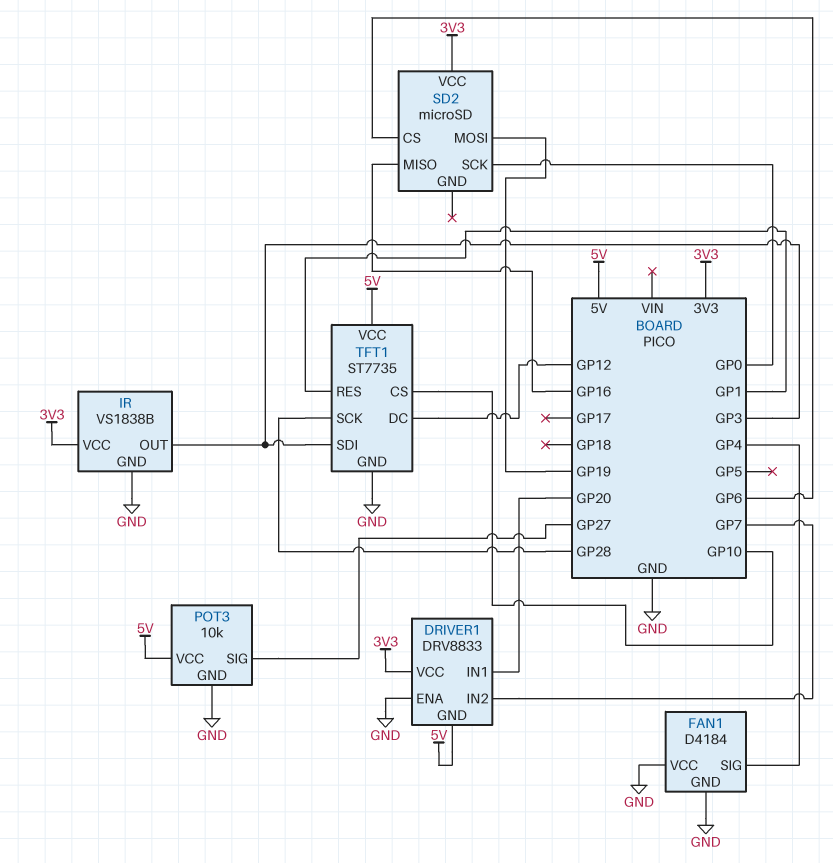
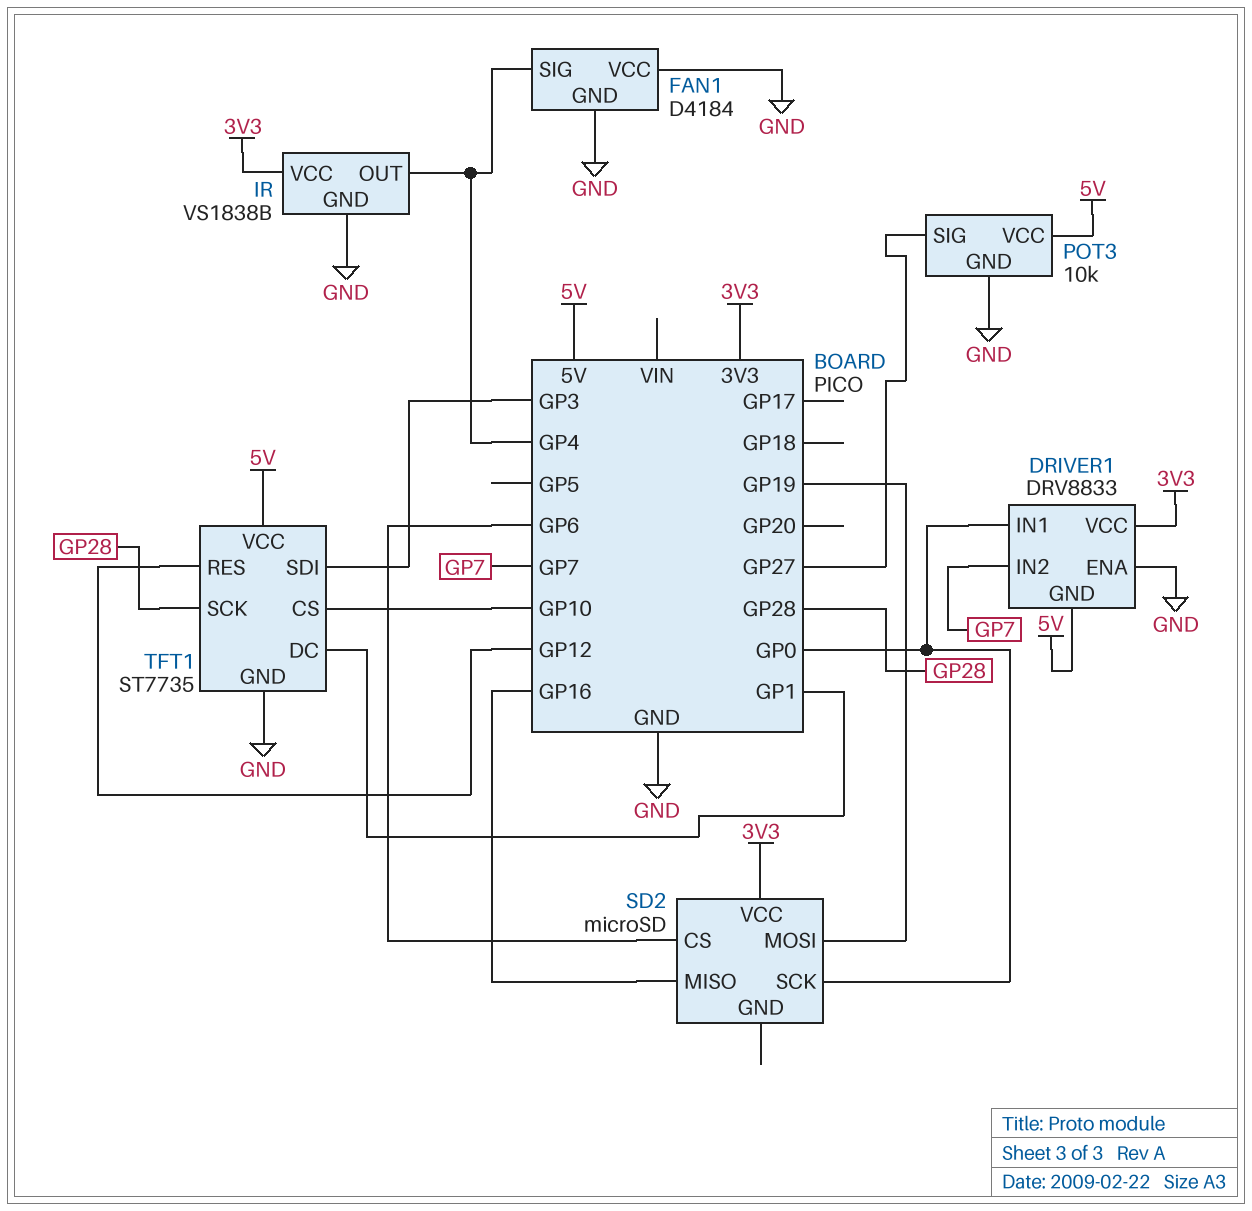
DRIVER1 pin IN1: GP20 -> GP0
IR pin OUT: GP3 -> GP4
TFT1 pin DC: GP12 -> GP1
TFT1 pin RES: GP1 -> GP12

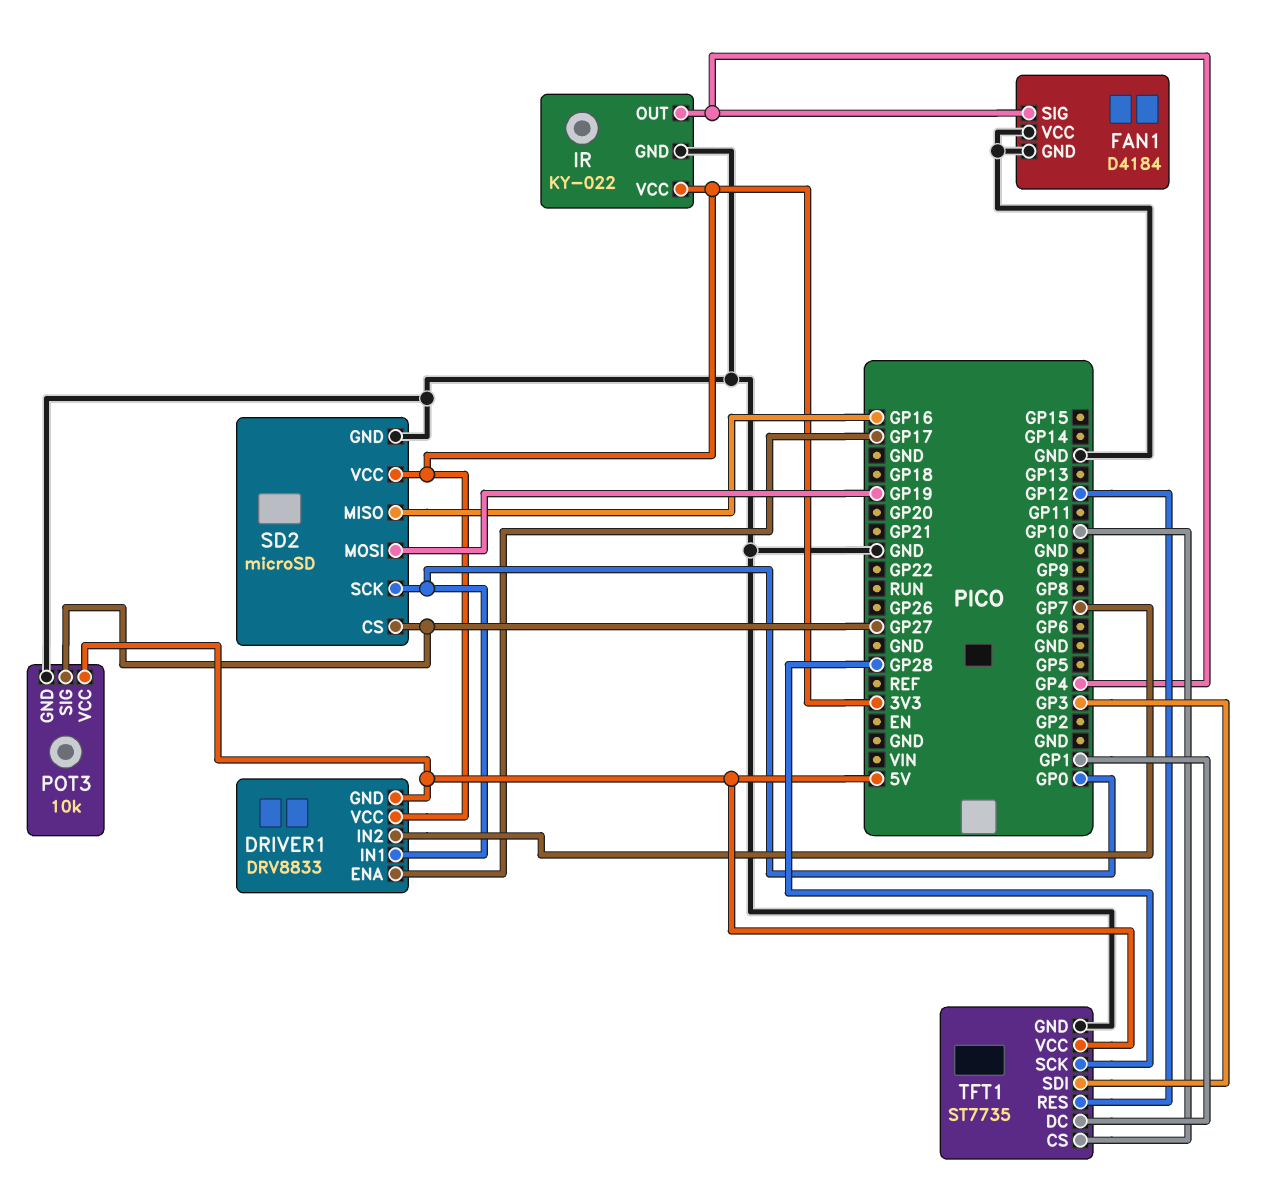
DRIVER1 pin ENA: GND -> GP17
IR: VS1838B -> KY-022
SD2 pin CS: GP6 -> GP27
SD2 pin GND: none -> GND

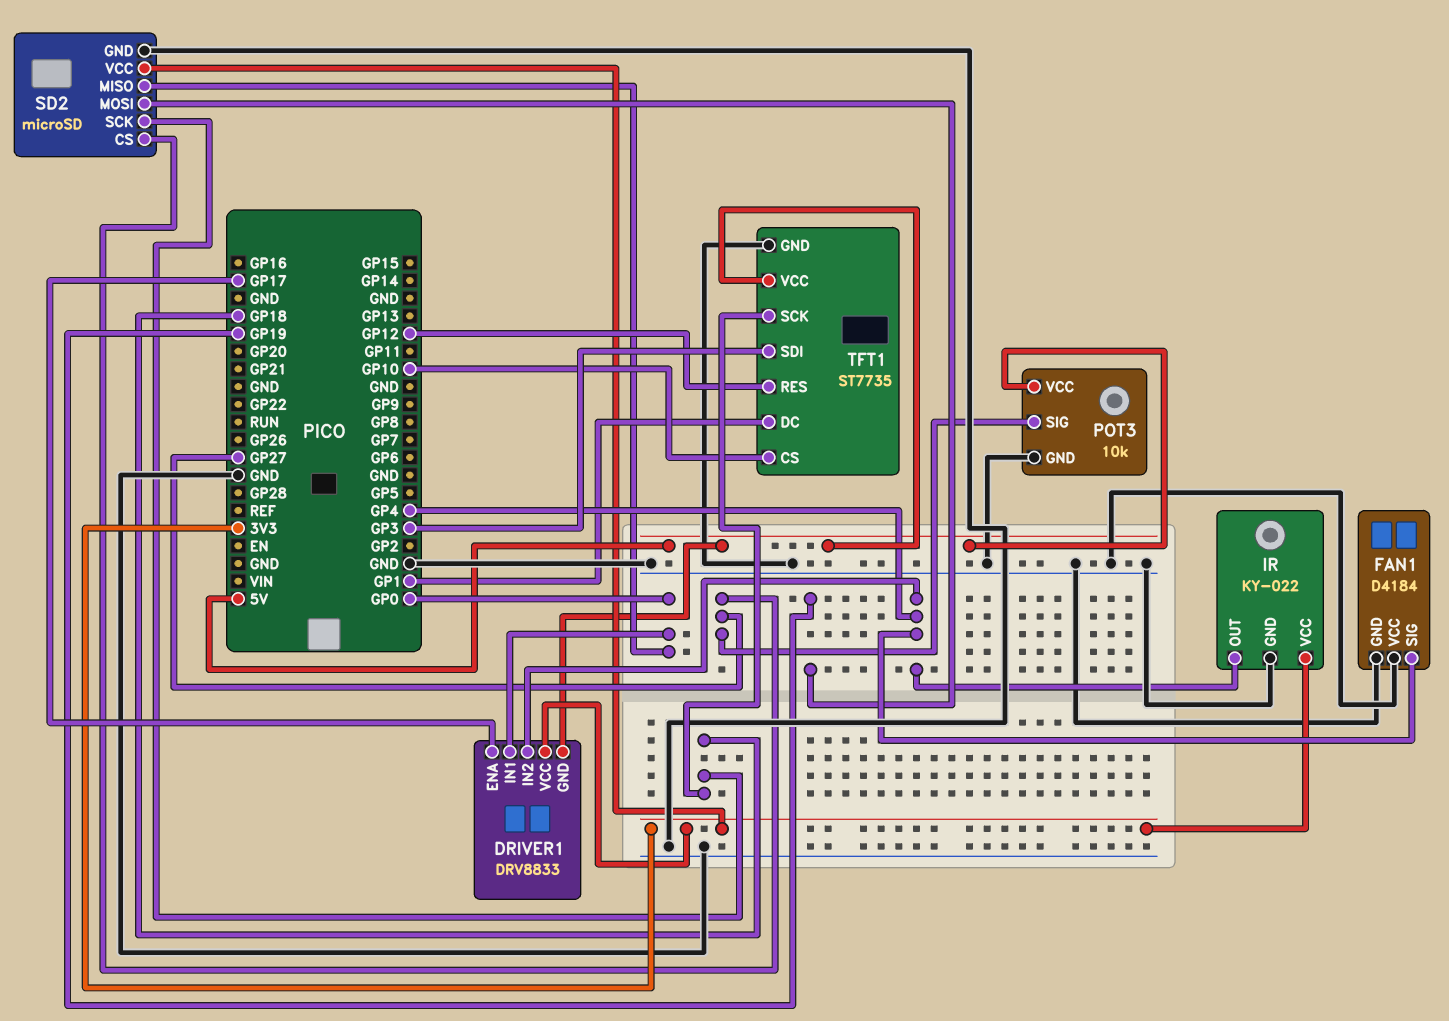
DRIVER1 pin IN2: GP7 -> GP4
SD2 pin MISO: GP16 -> GP0
SD2 pin SCK: GP0 -> GP18
TFT1 pin SCK: GP28 -> GP18

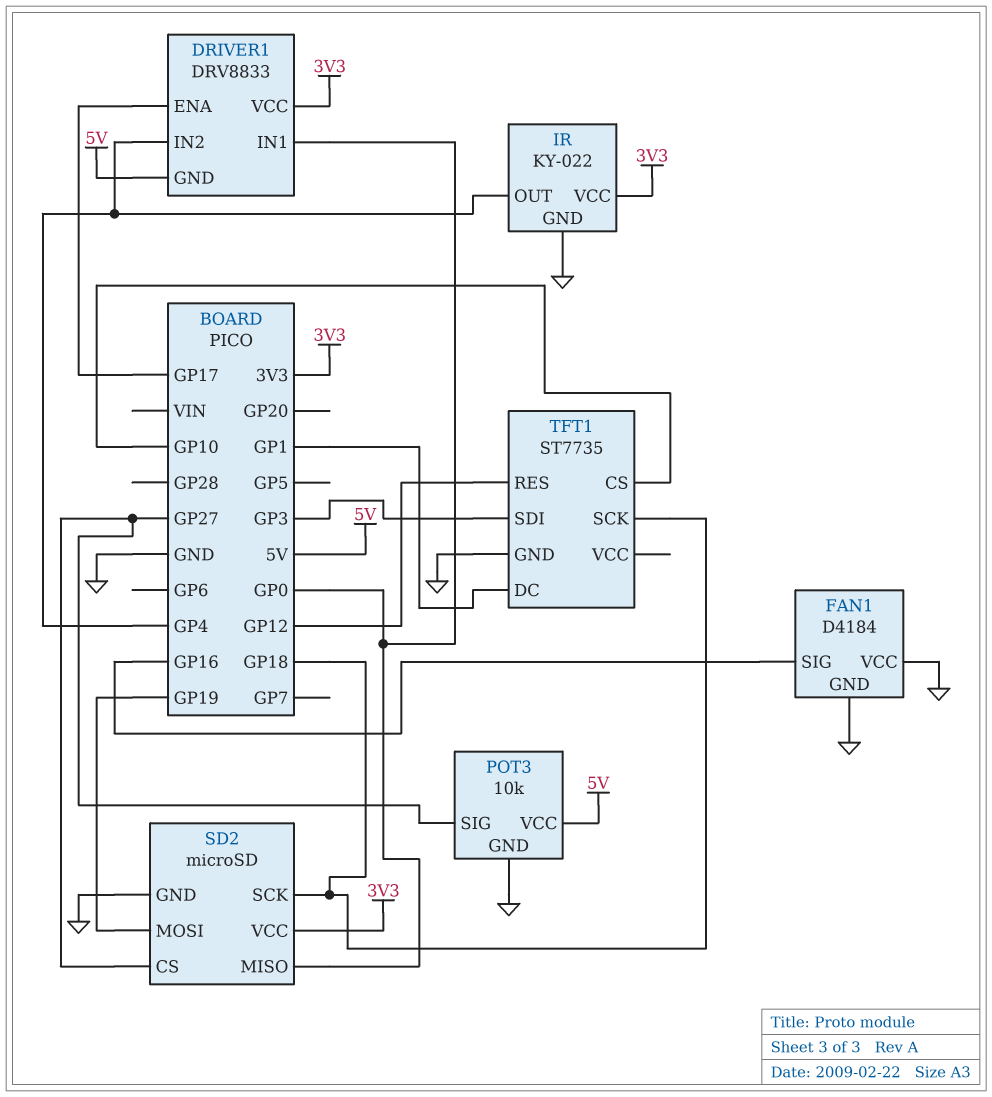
FAN1 pin SIG: GP4 -> GP16
TFT1 pin VCC: 5V -> none

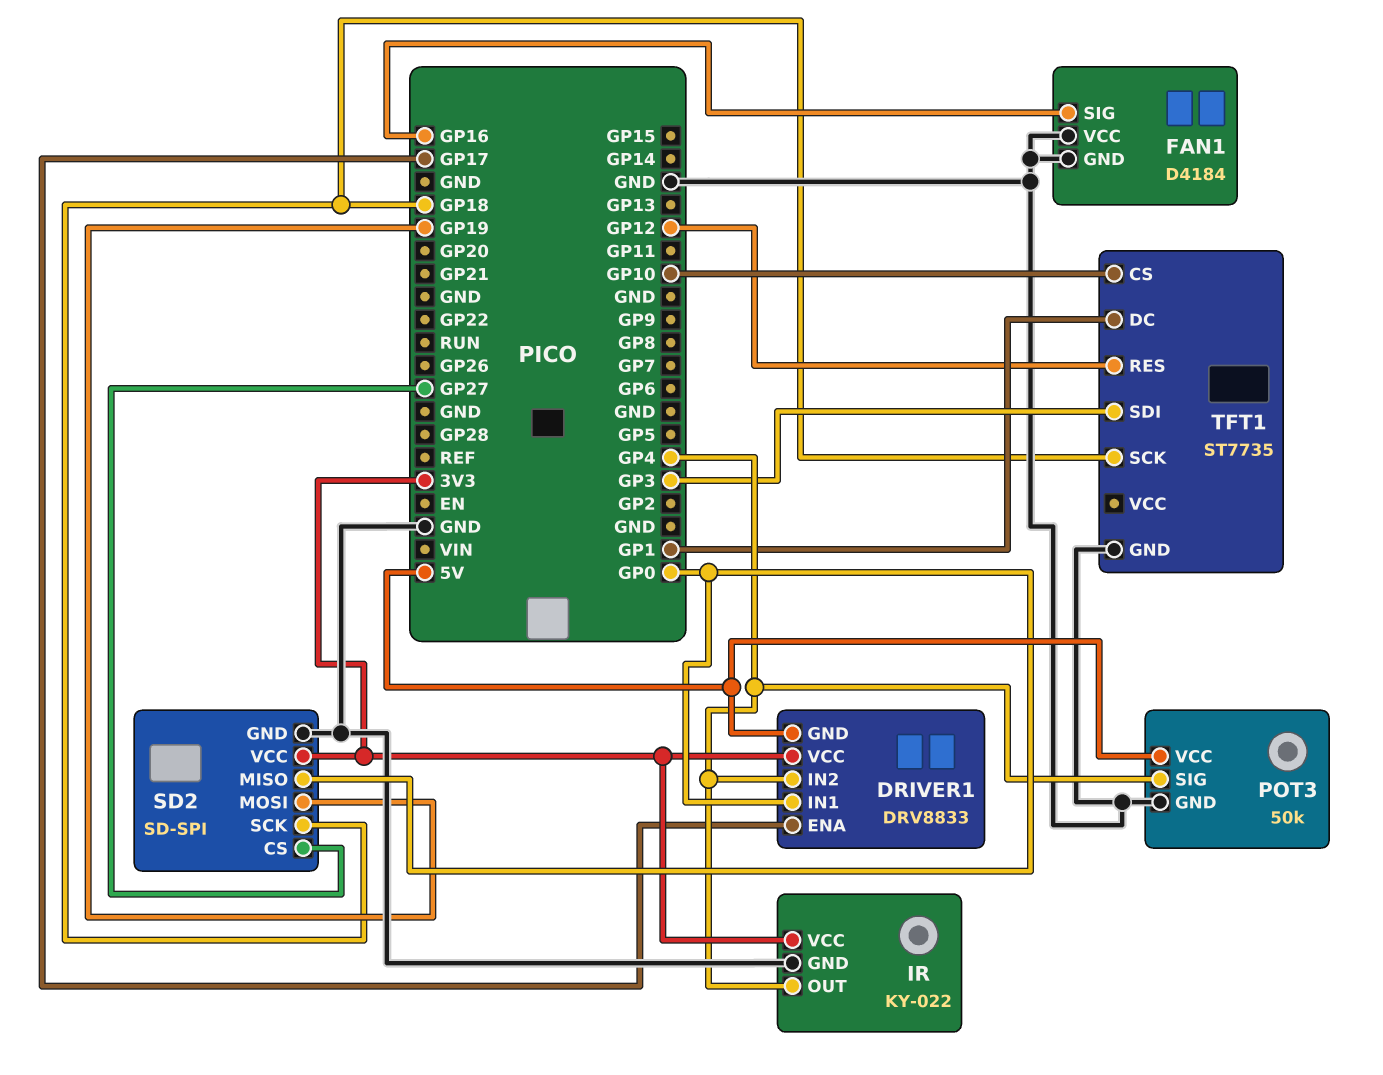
POT3: 10k -> 50k
POT3 pin SIG: GP27 -> GP4
SD2: microSD -> SD-SPI

